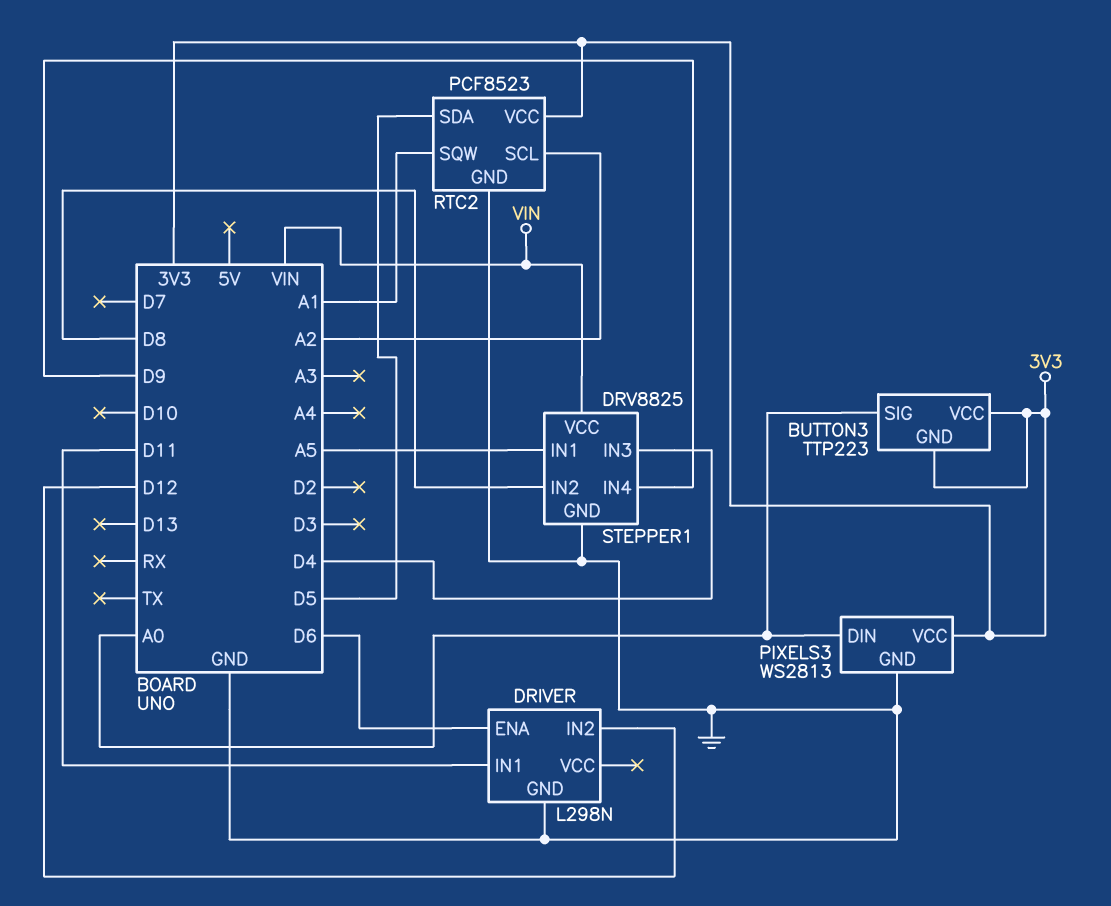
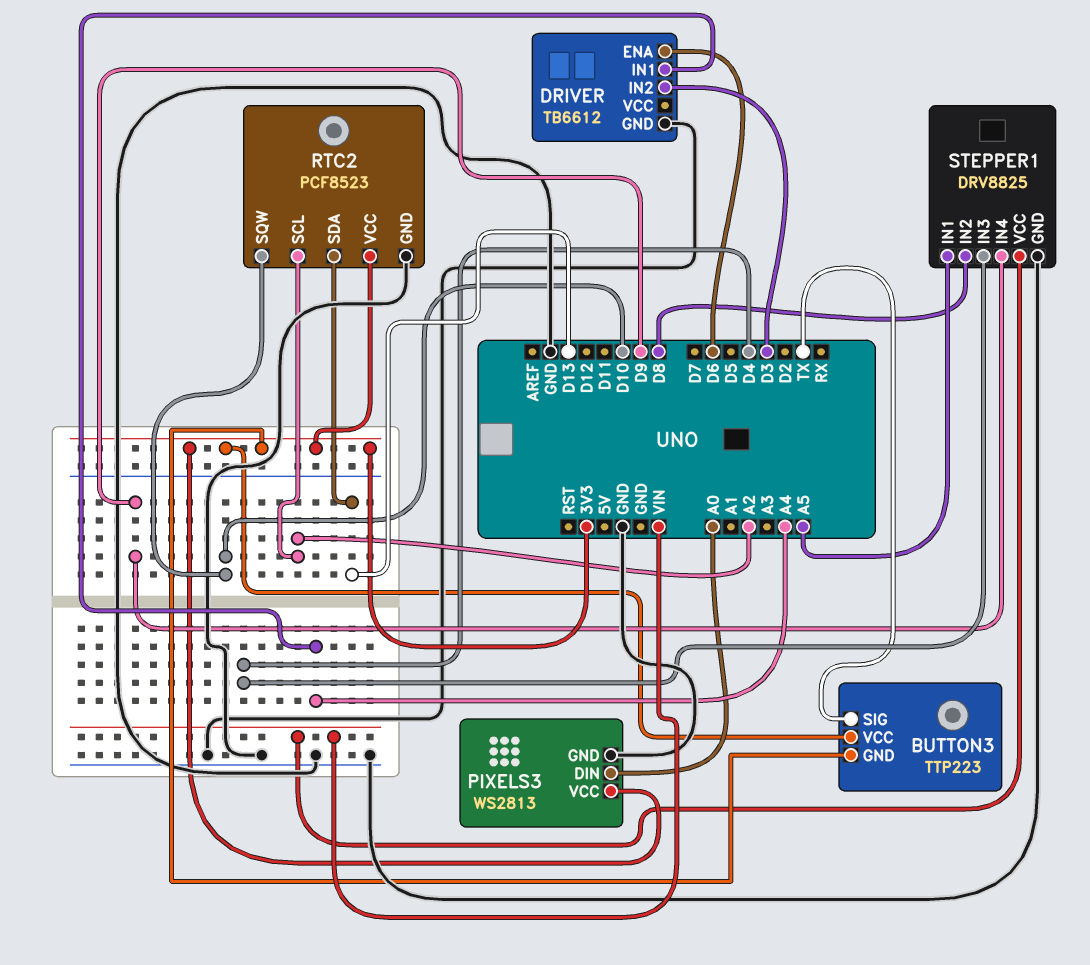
BUTTON3 pin SIG: A0 -> TX
DRIVER: L298N -> TB6612
DRIVER pin IN1: D11 -> A4
DRIVER pin IN2: D12 -> D3
RTC2 pin SDA: D5 -> D13
RTC2 pin SQW: A1 -> D10

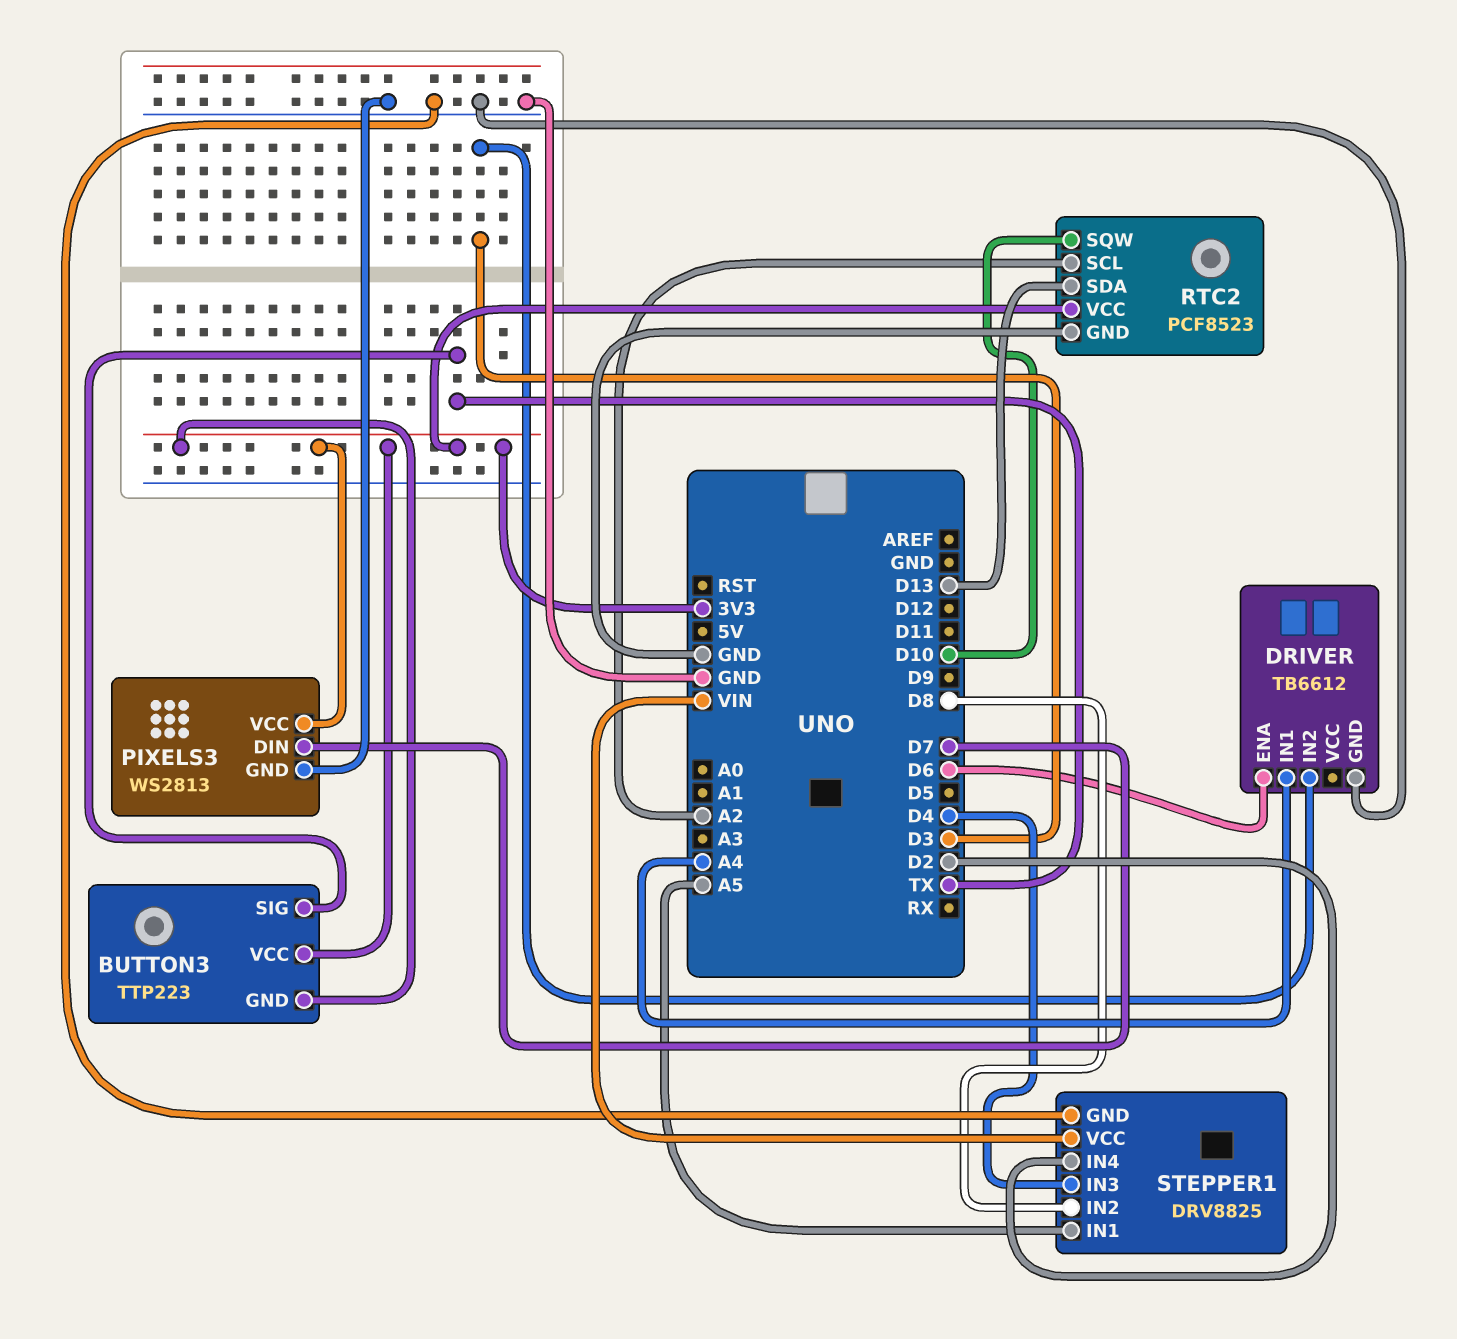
PIXELS3 pin DIN: A0 -> D7
STEPPER1 pin IN4: D9 -> D2

